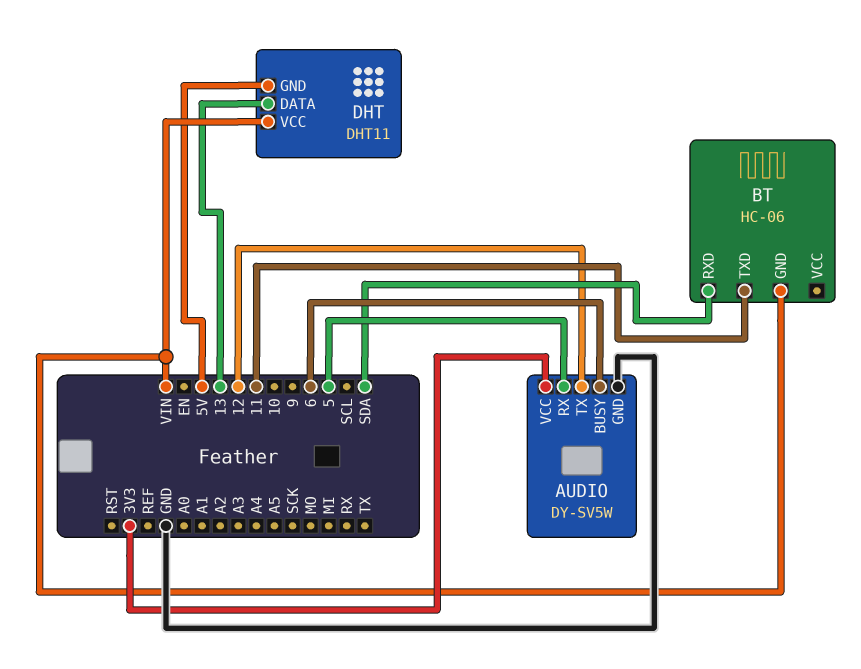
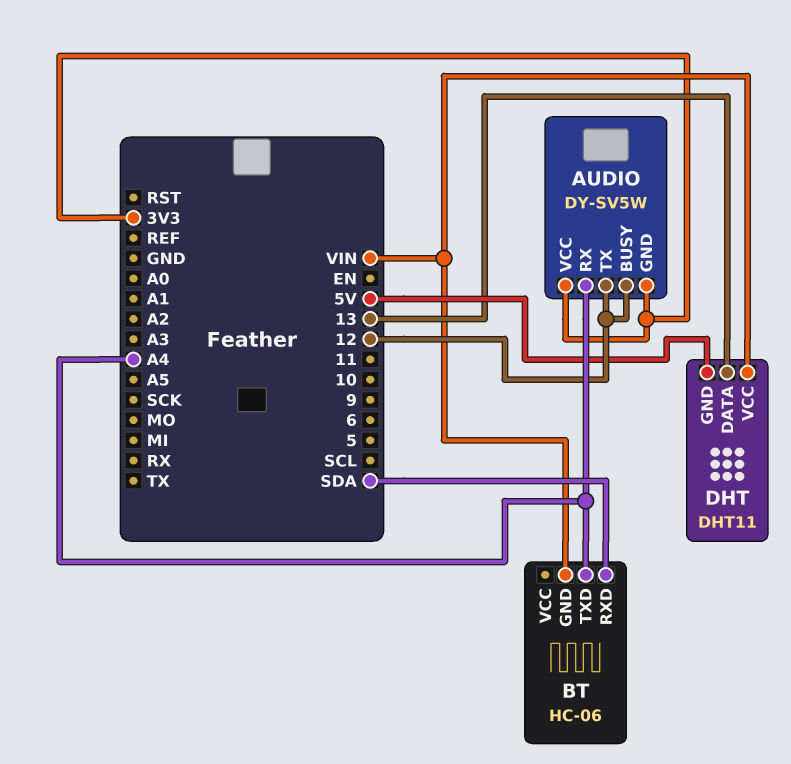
AUDIO pin BUSY: 6 -> 12
AUDIO pin GND: GND -> 3V3
AUDIO pin RX: 5 -> A4
BT pin TXD: 11 -> A4

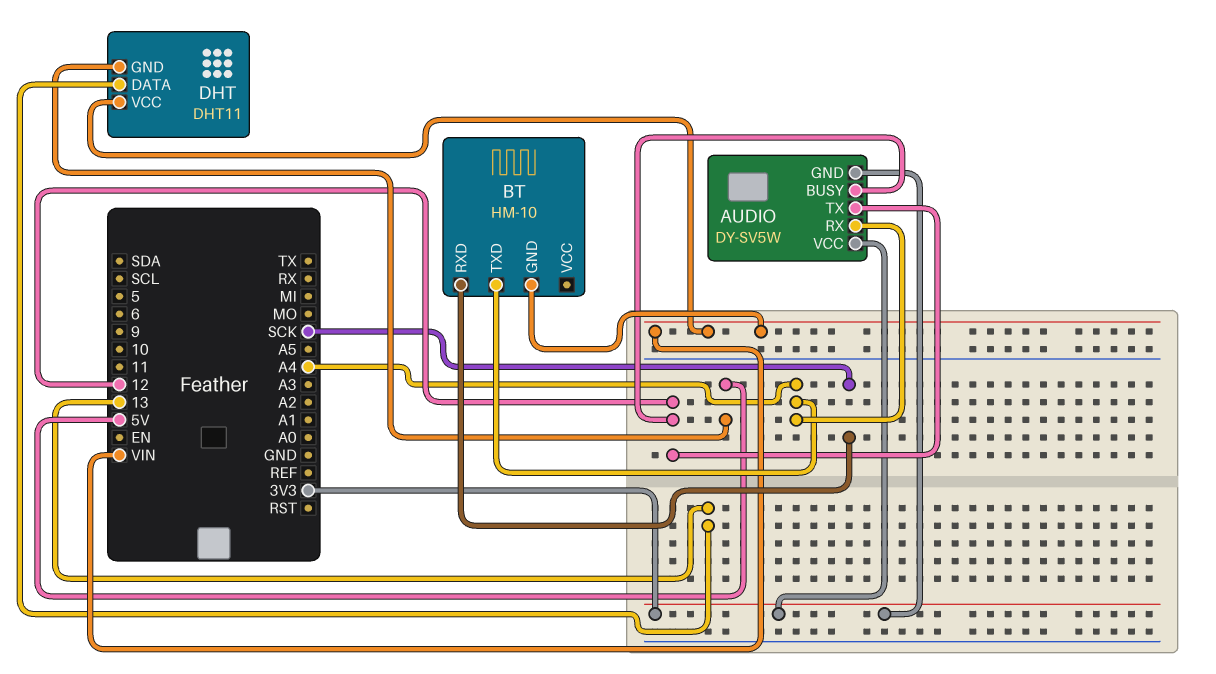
BT: HC-06 -> HM-10
BT pin RXD: SDA -> SCK

